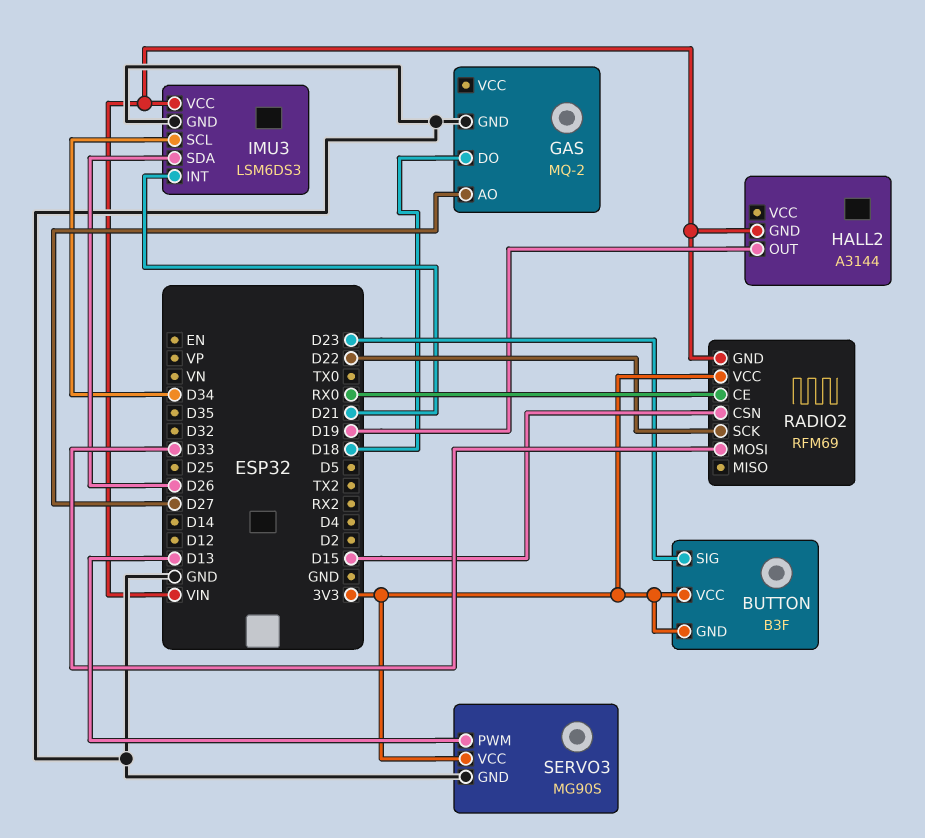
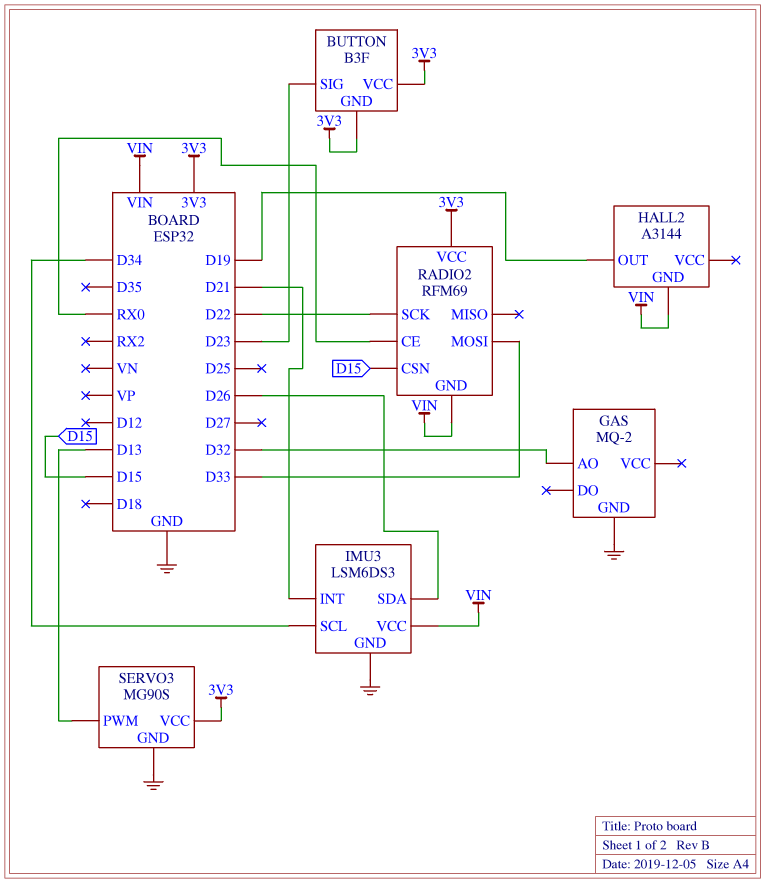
GAS pin AO: D27 -> D32
GAS pin DO: D18 -> none

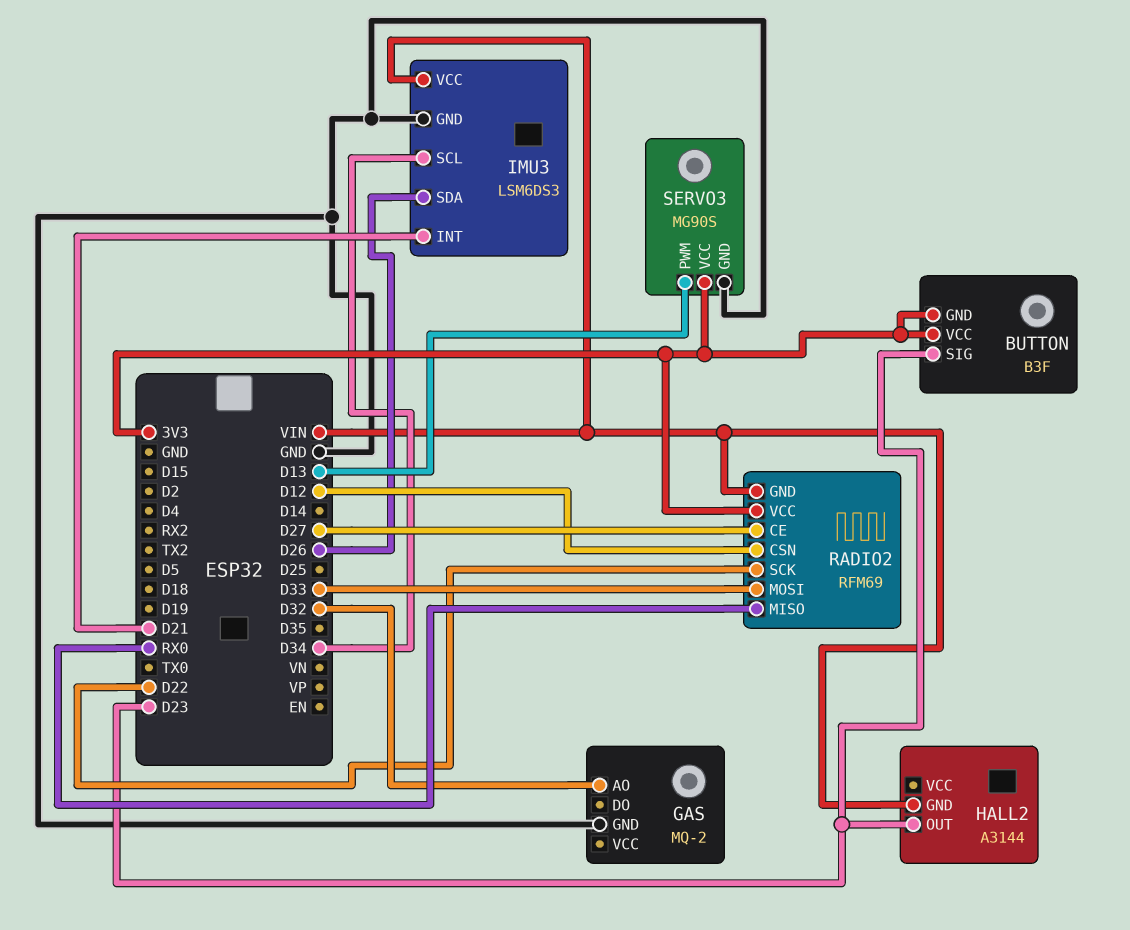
HALL2 pin OUT: D19 -> D23
RADIO2 pin CE: RX0 -> D27
RADIO2 pin CSN: D15 -> D12
RADIO2 pin MISO: none -> RX0

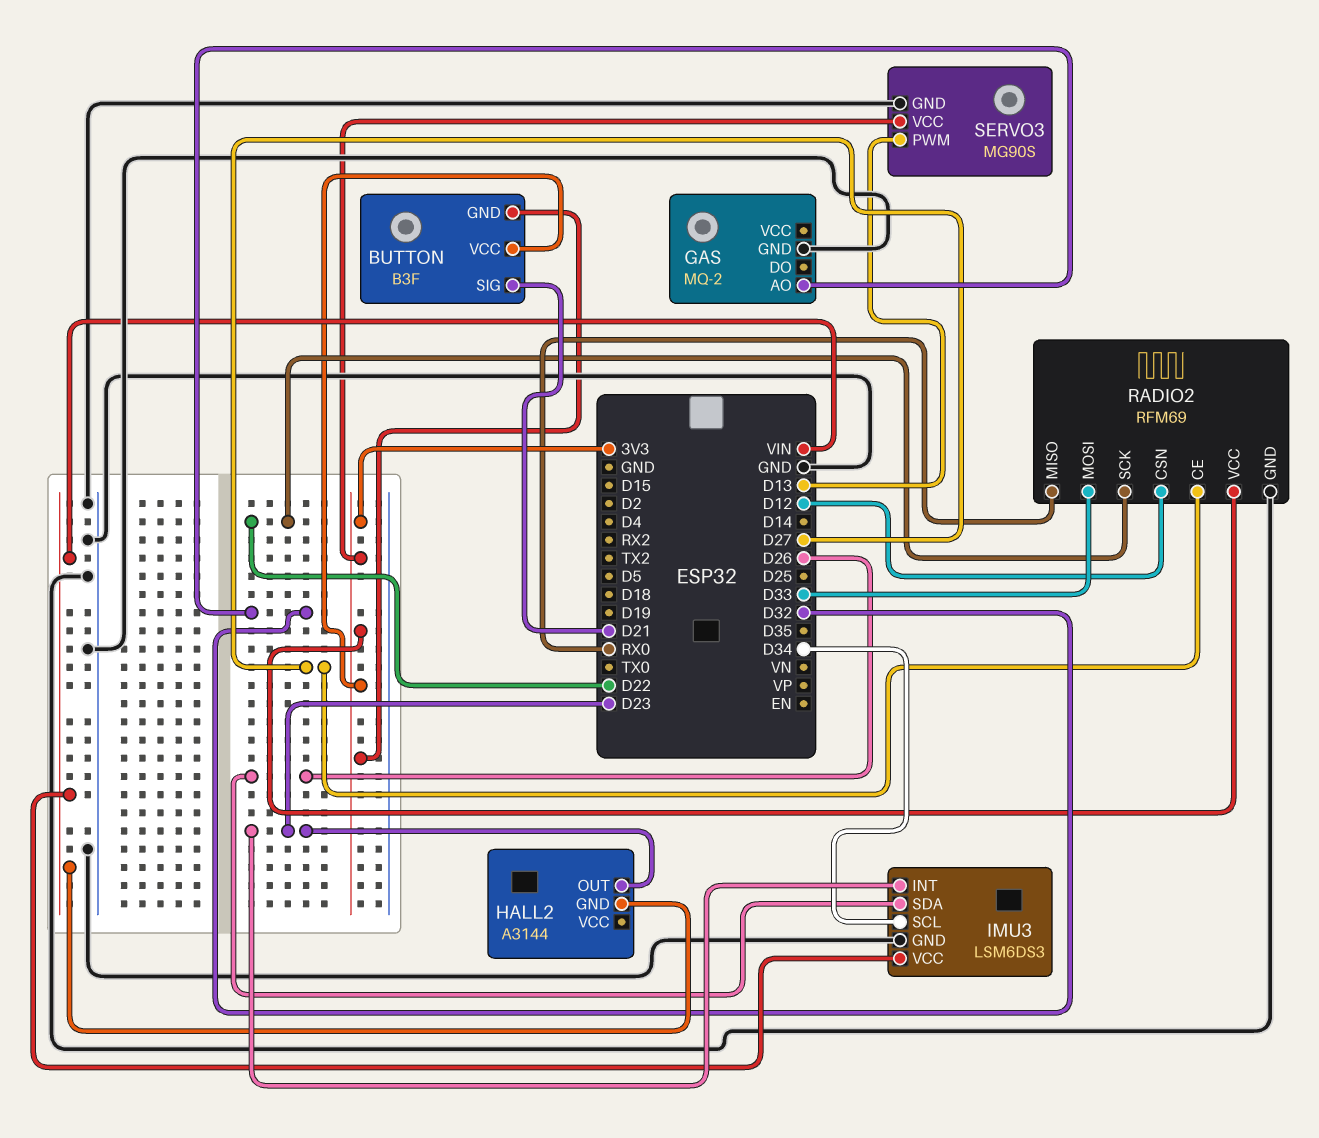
BUTTON pin SIG: D23 -> D21
IMU3 pin INT: D21 -> D23
RADIO2 pin GND: VIN -> GND

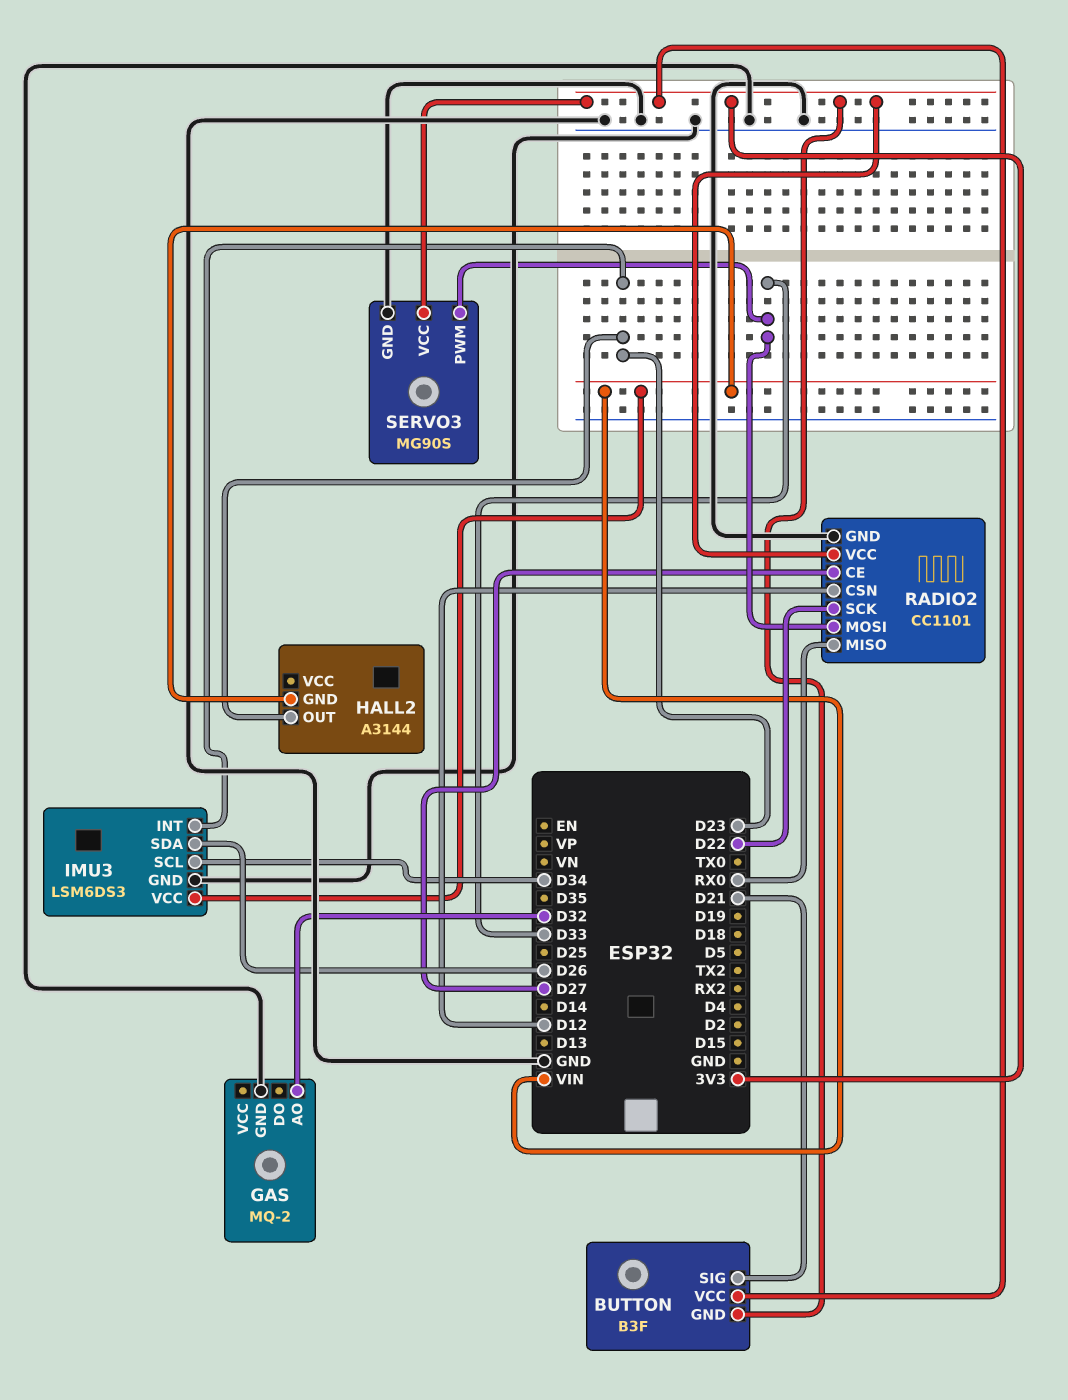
RADIO2: RFM69 -> CC1101
SERVO3 pin PWM: D13 -> D33

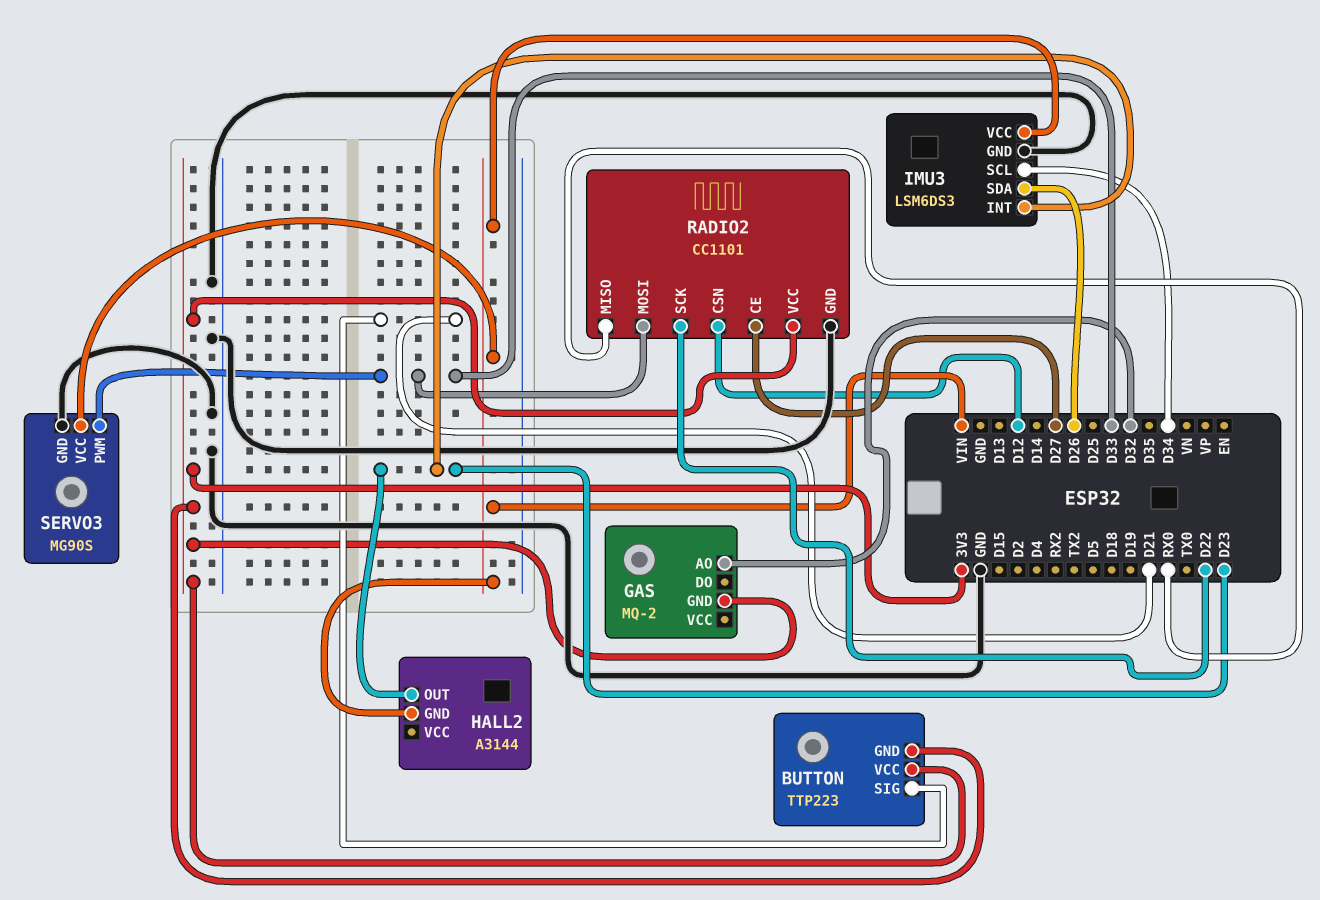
BUTTON: B3F -> TTP223
GAS pin GND: GND -> 3V3
SERVO3 pin VCC: 3V3 -> VIN

